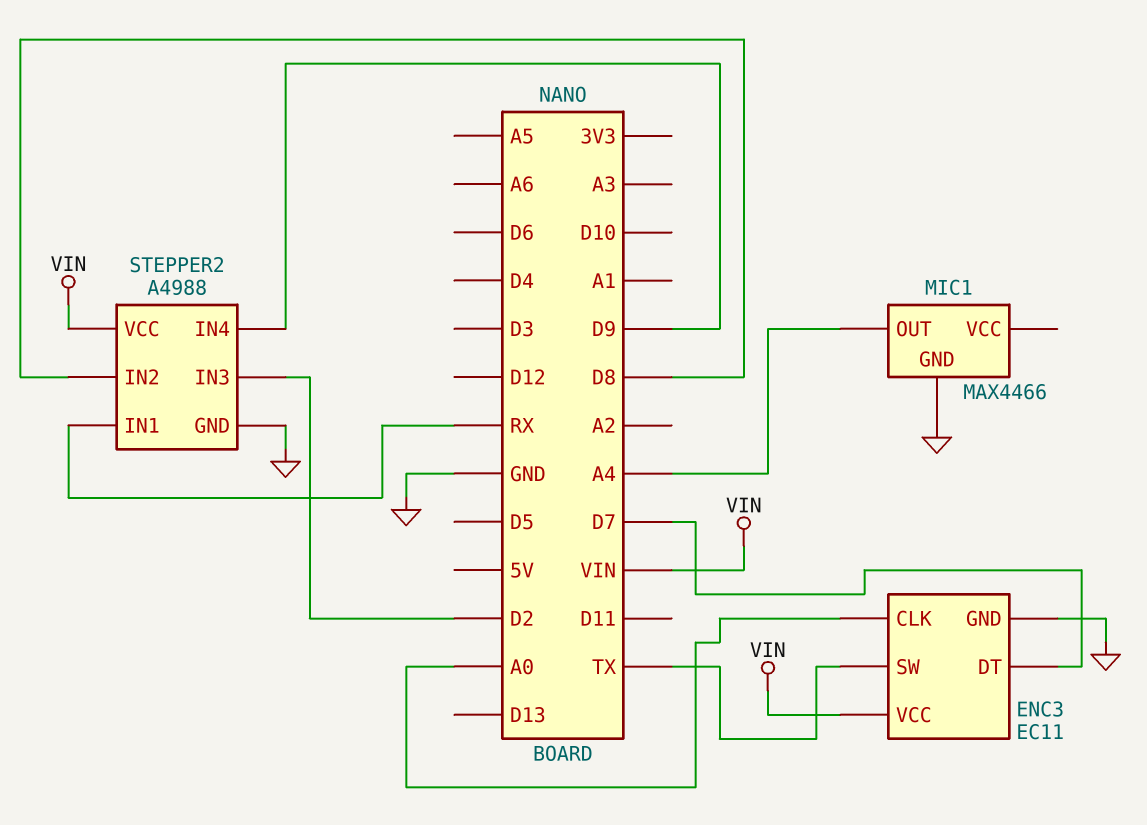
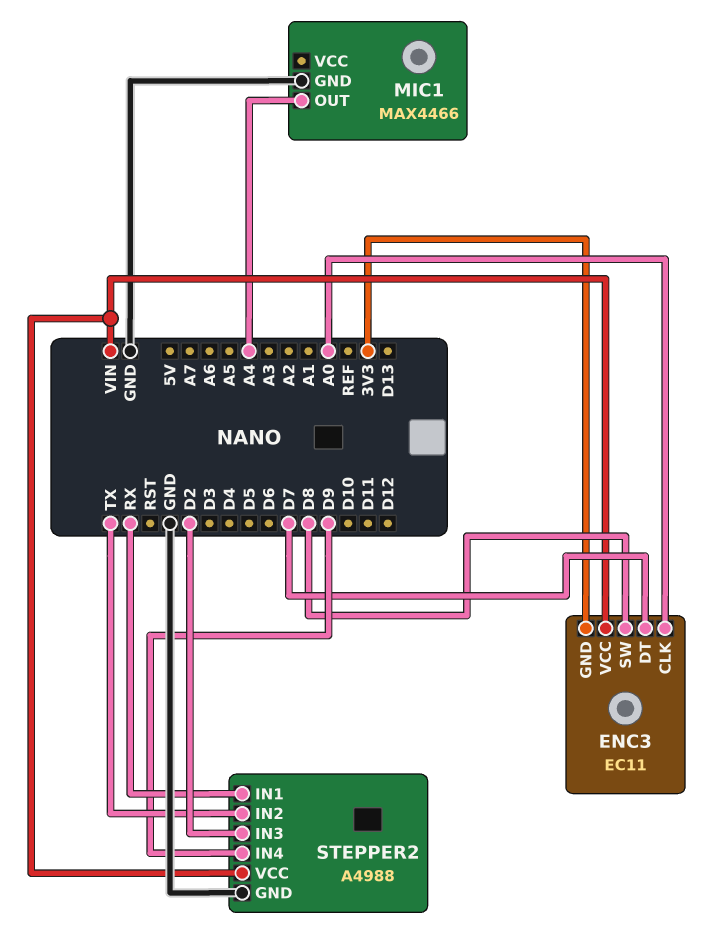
ENC3 pin GND: GND -> 3V3
ENC3 pin SW: TX -> D8
STEPPER2 pin IN2: D8 -> TX

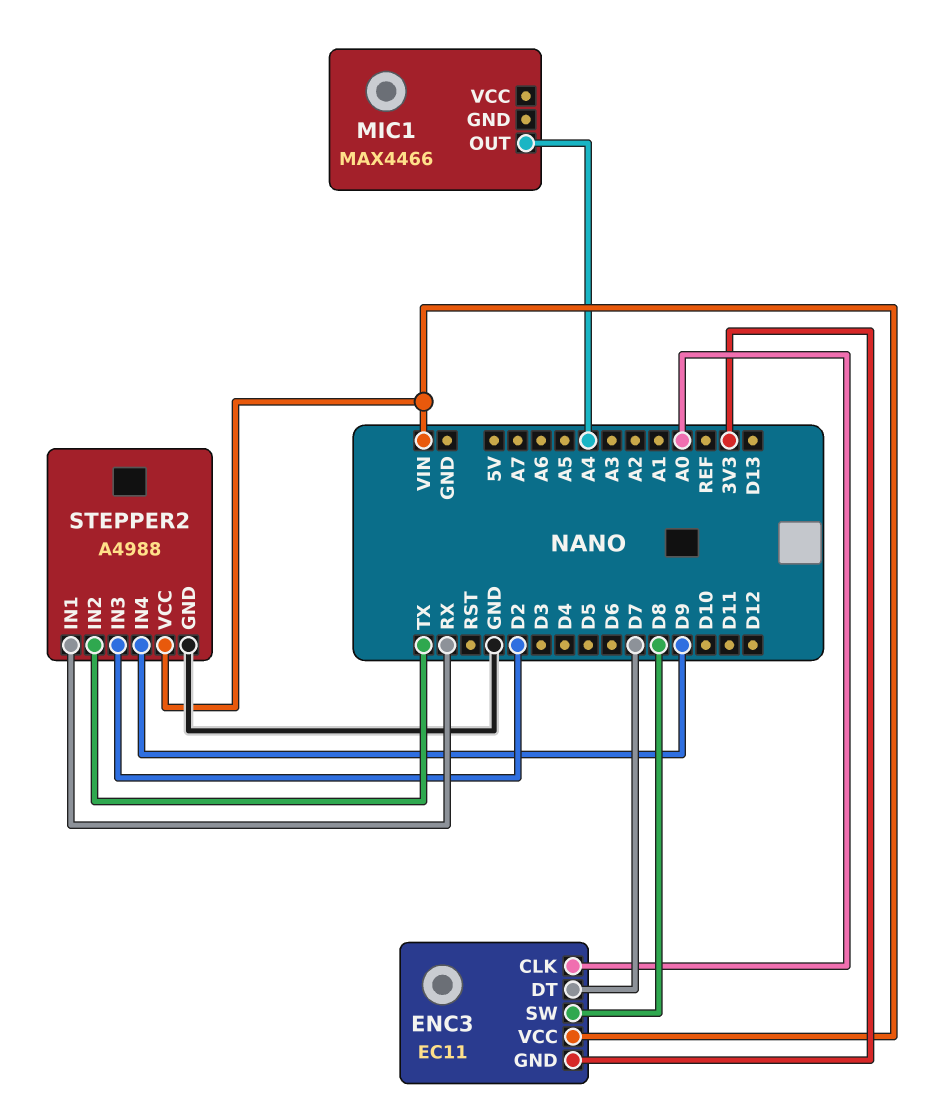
MIC1 pin GND: GND -> none

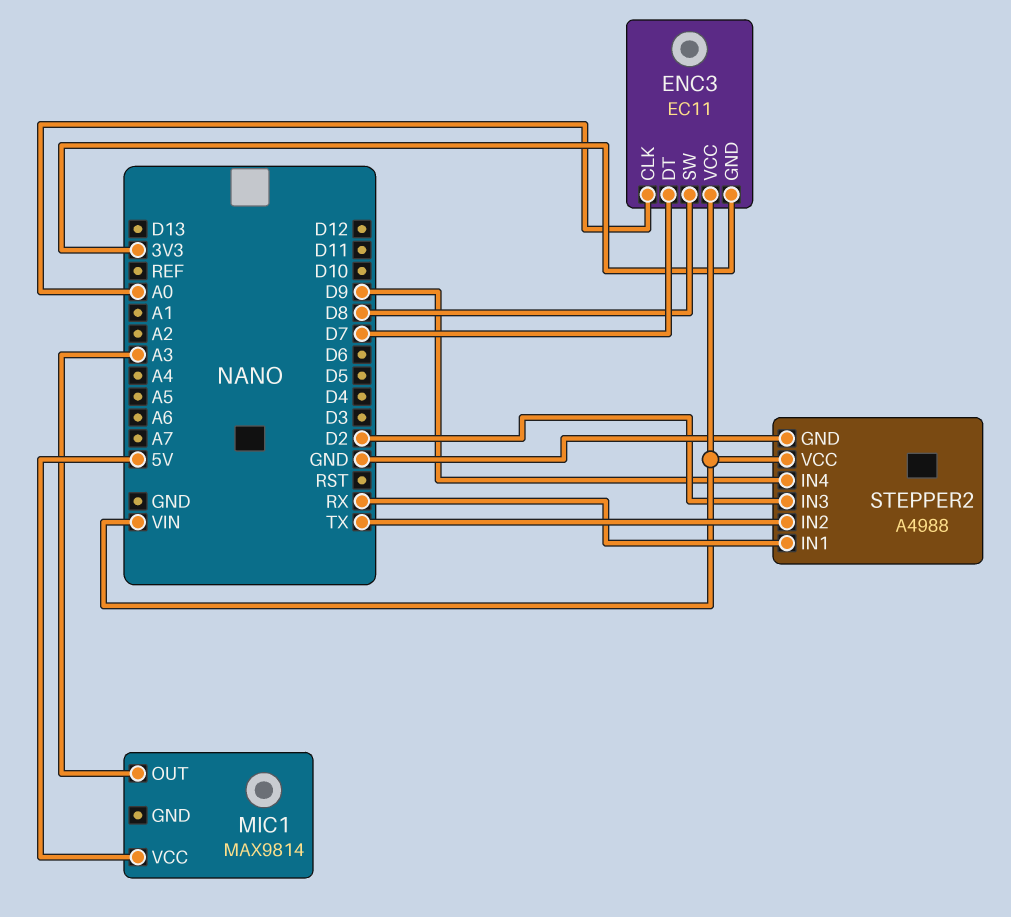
MIC1: MAX4466 -> MAX9814
MIC1 pin OUT: A4 -> A3
MIC1 pin VCC: none -> 5V

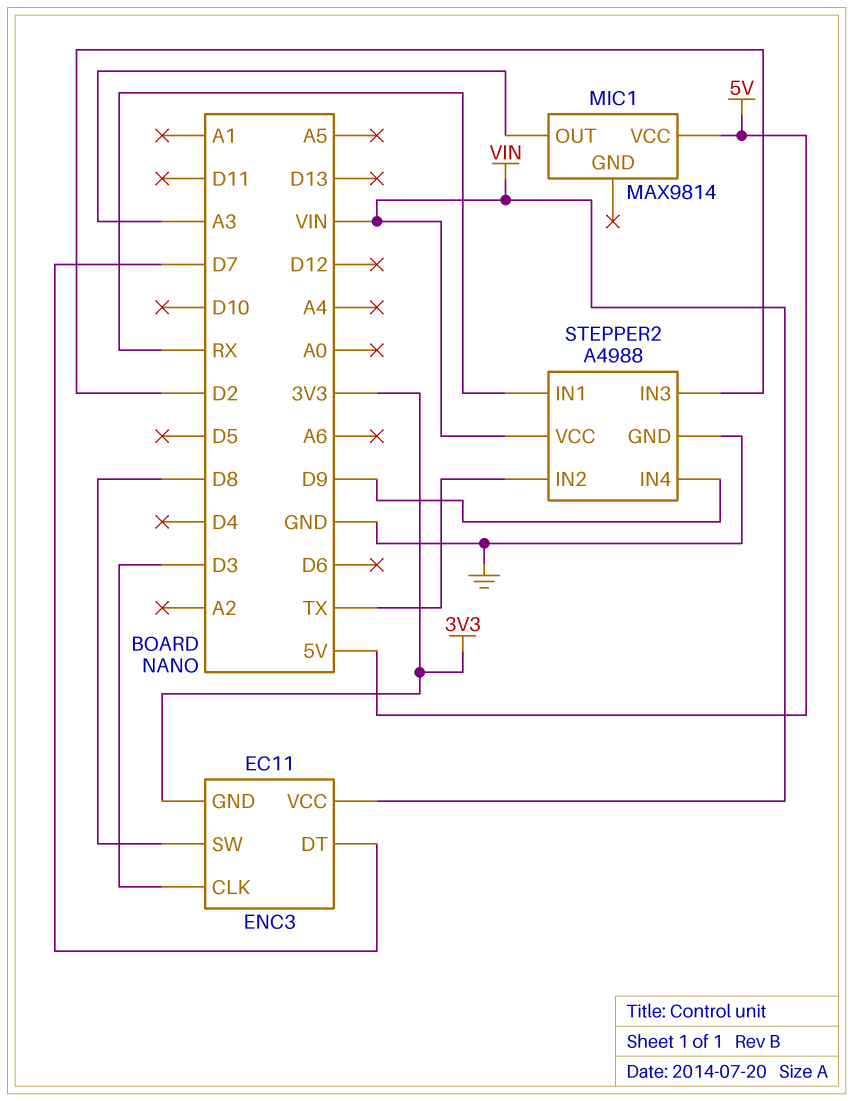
ENC3 pin CLK: A0 -> D3

